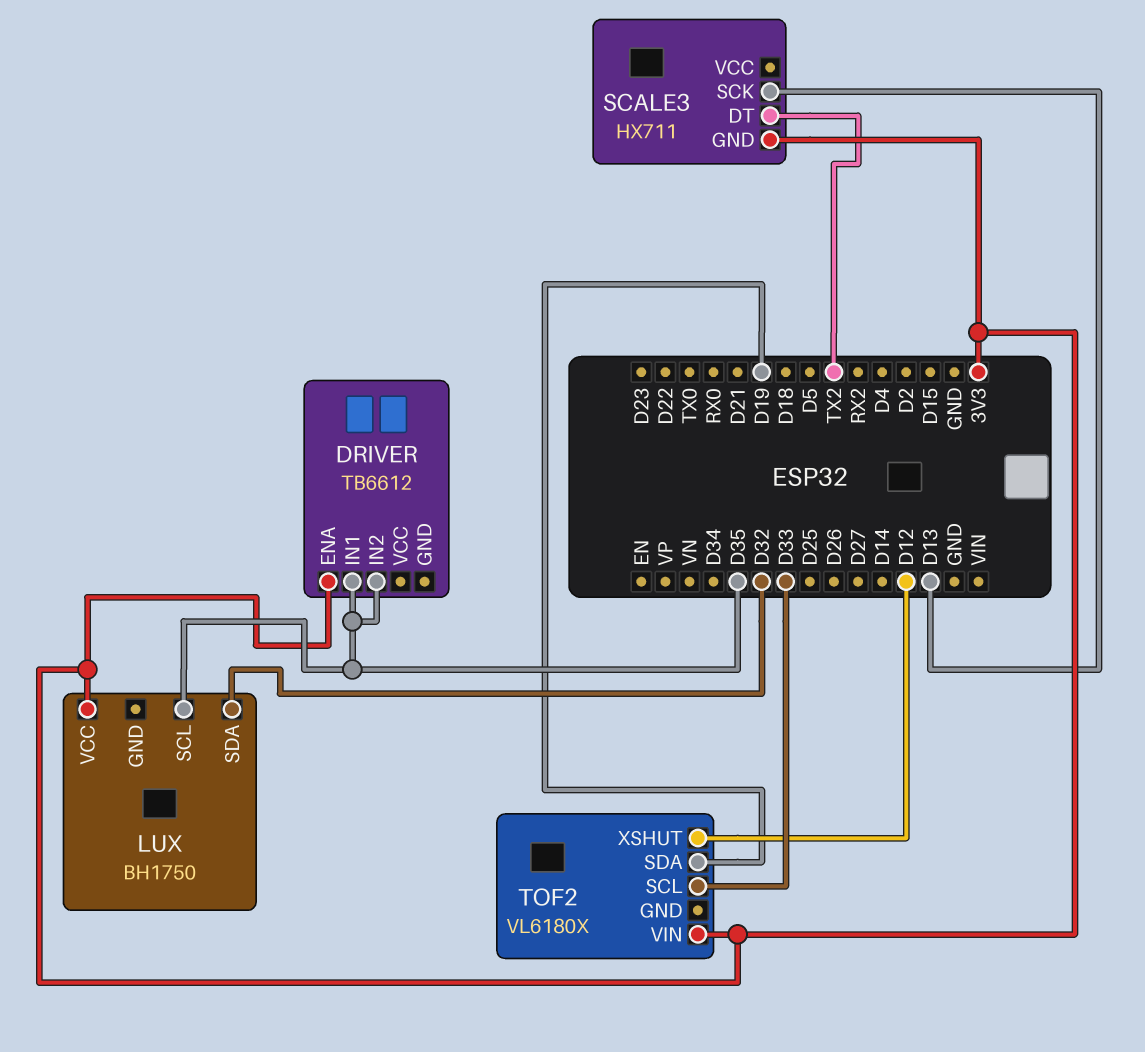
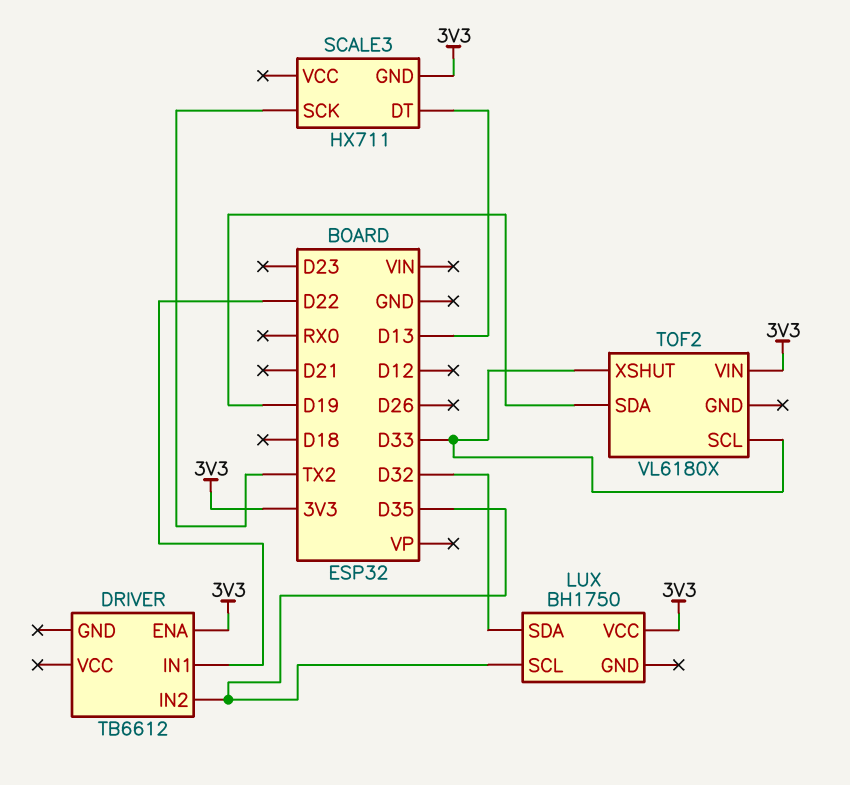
DRIVER pin IN1: D35 -> D22
SCALE3 pin DT: TX2 -> D13
SCALE3 pin SCK: D13 -> TX2
TOF2 pin XSHUT: D12 -> D33

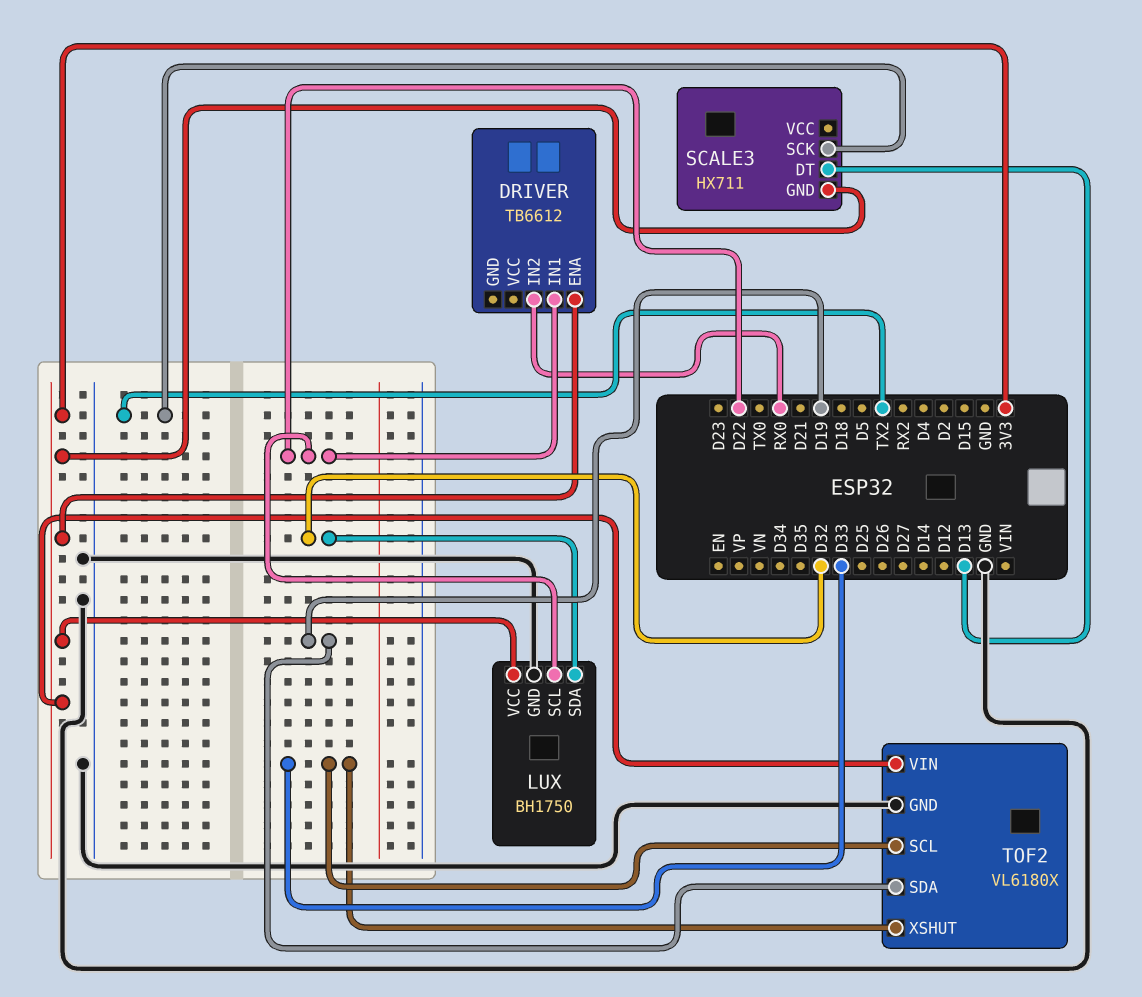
DRIVER pin IN2: D35 -> RX0
LUX pin GND: none -> GND
LUX pin SCL: D35 -> D22
TOF2 pin GND: none -> GND

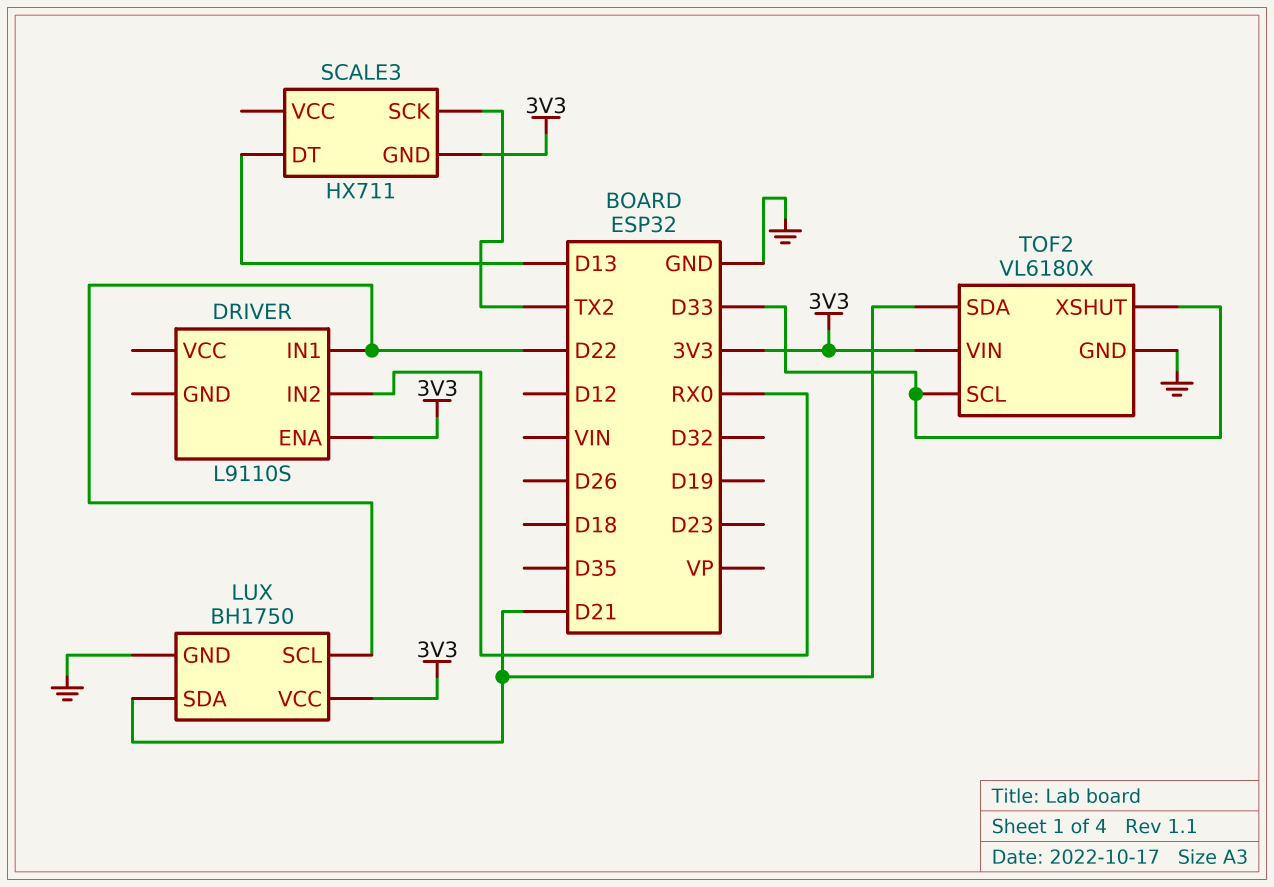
DRIVER: TB6612 -> L9110S
LUX pin SDA: D32 -> D21
TOF2 pin SDA: D19 -> D21

